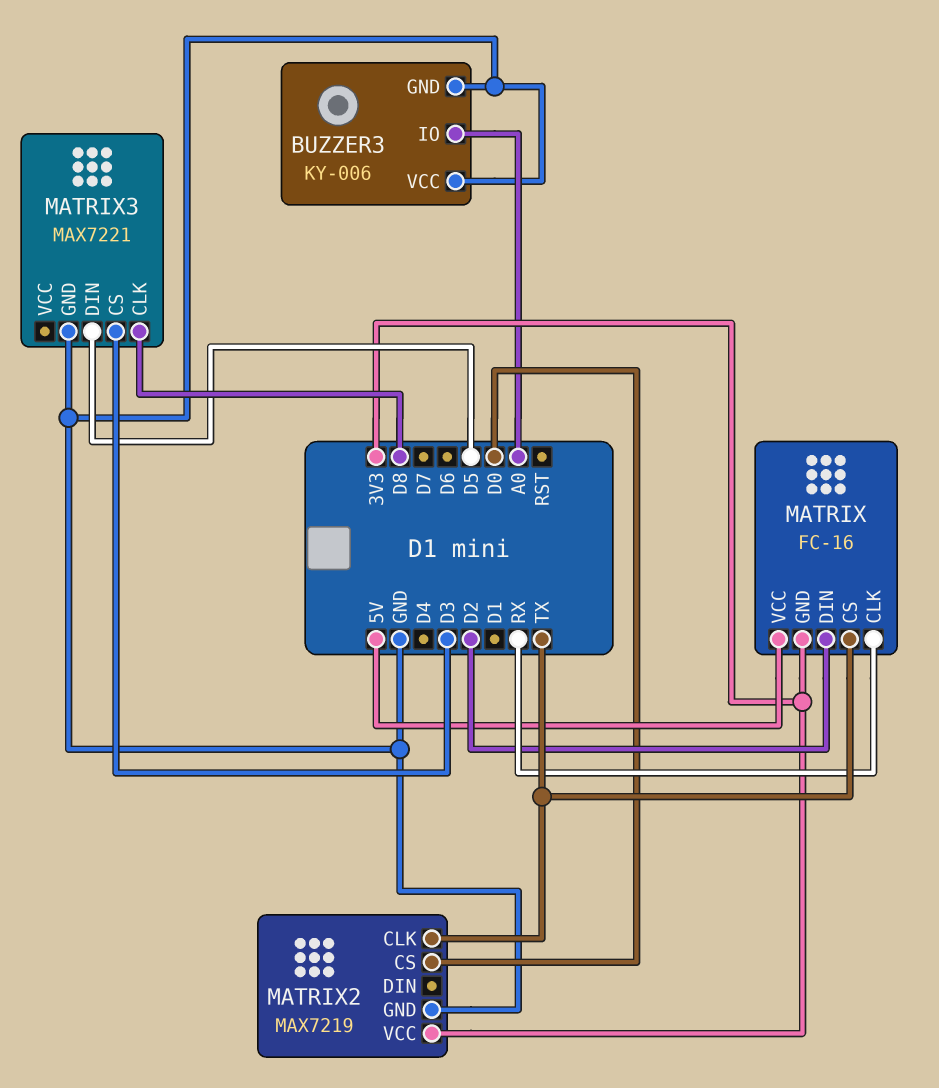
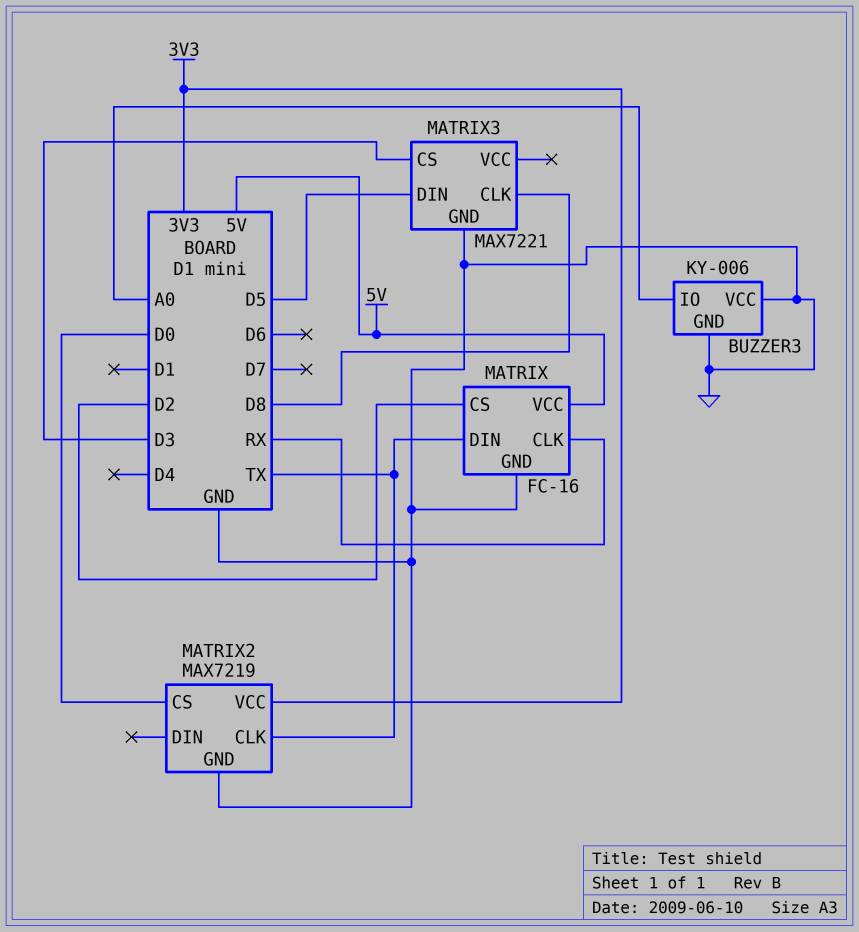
MATRIX pin CS: TX -> D2
MATRIX pin DIN: D2 -> TX
MATRIX pin GND: 3V3 -> GND

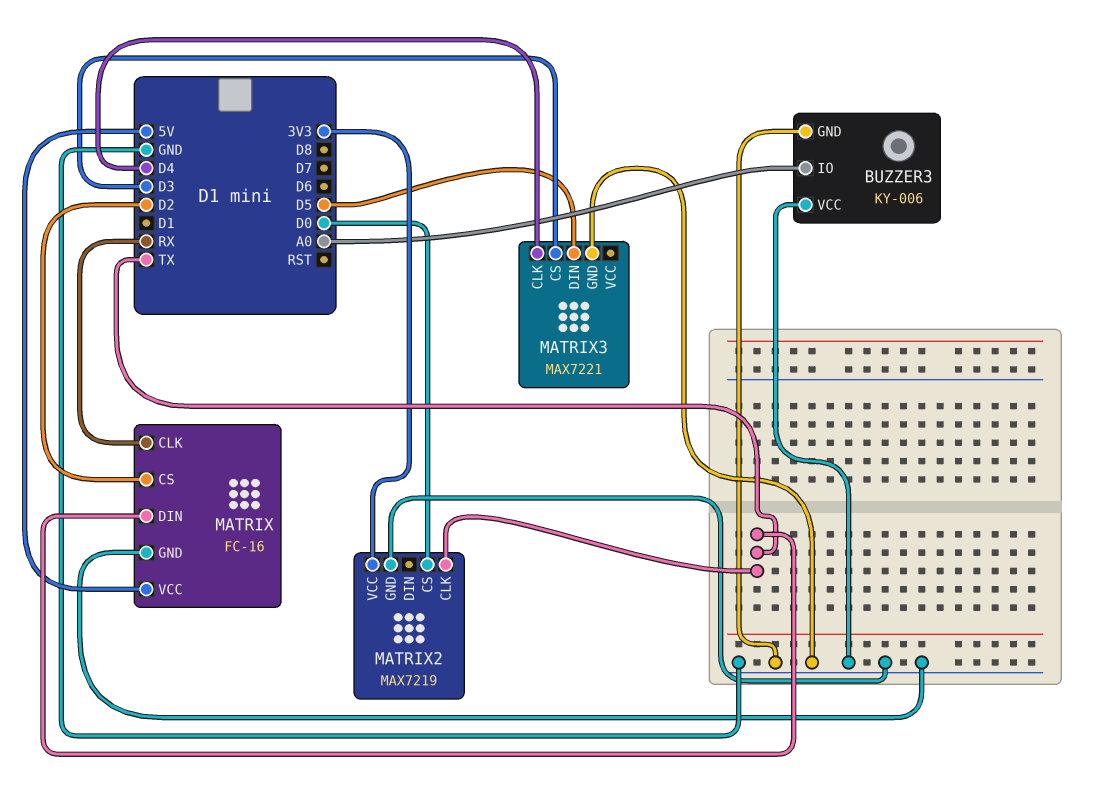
MATRIX3 pin CLK: D8 -> D4

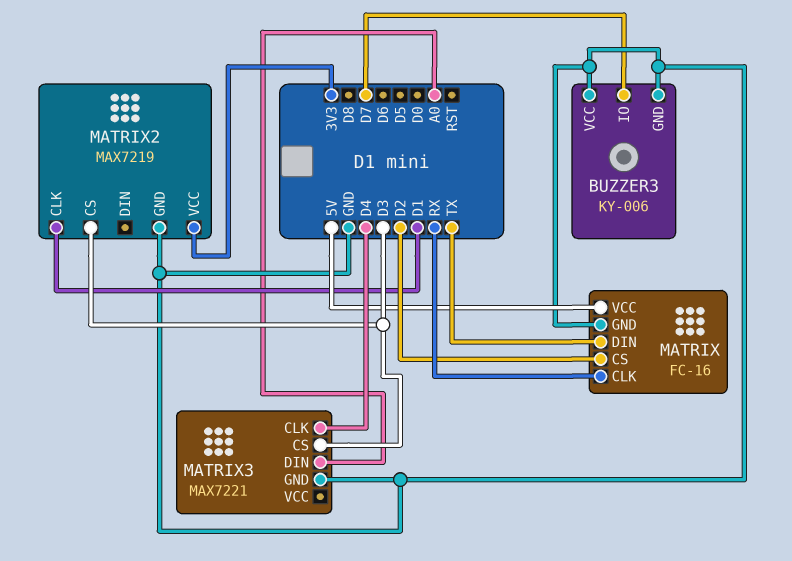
BUZZER3 pin IO: A0 -> D7
MATRIX2 pin CLK: TX -> D1
MATRIX2 pin CS: D0 -> D3
MATRIX3 pin DIN: D5 -> A0

